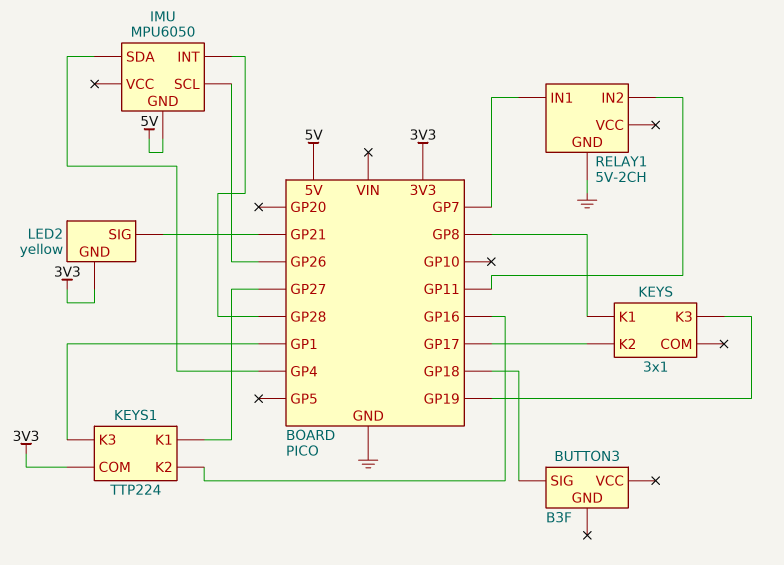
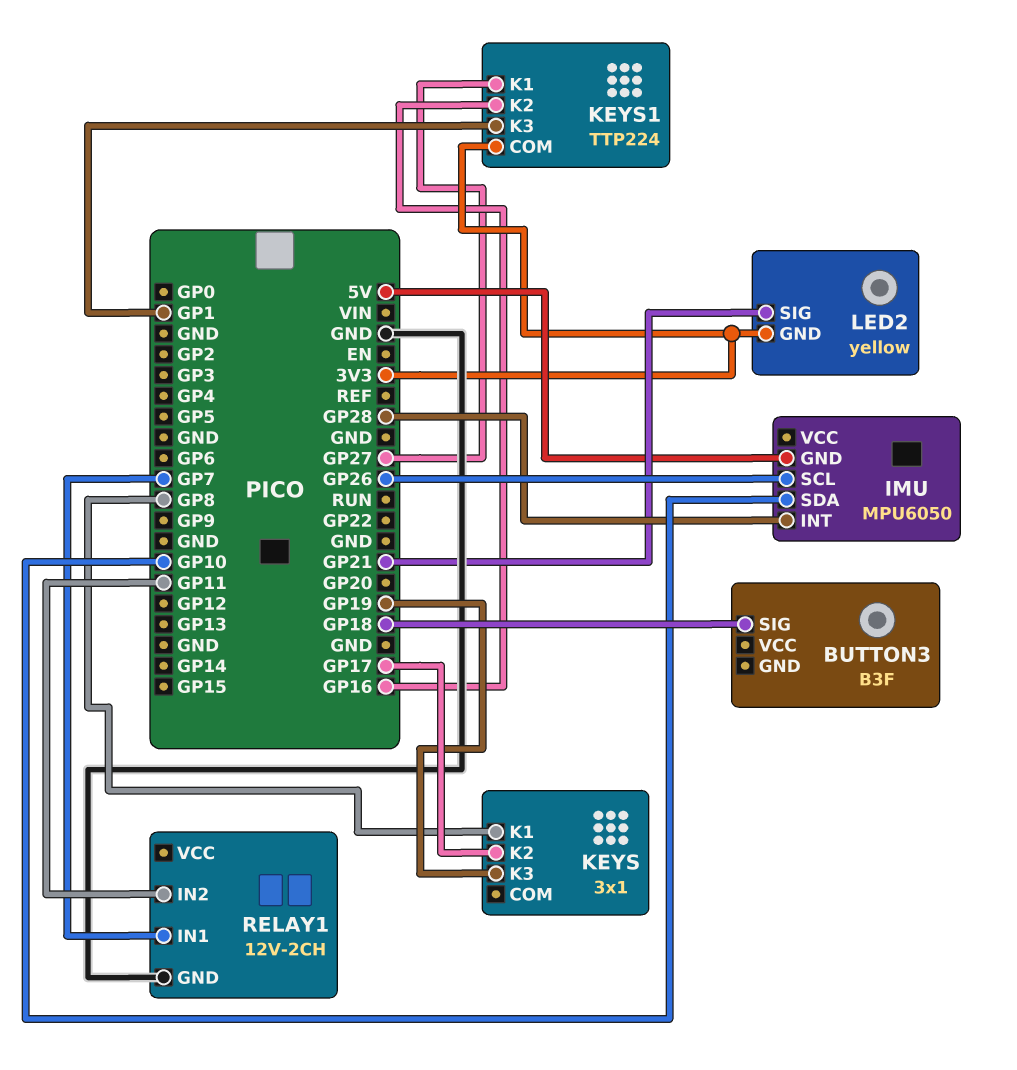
IMU pin SDA: GP4 -> GP10
RELAY1: 5V-2CH -> 12V-2CH

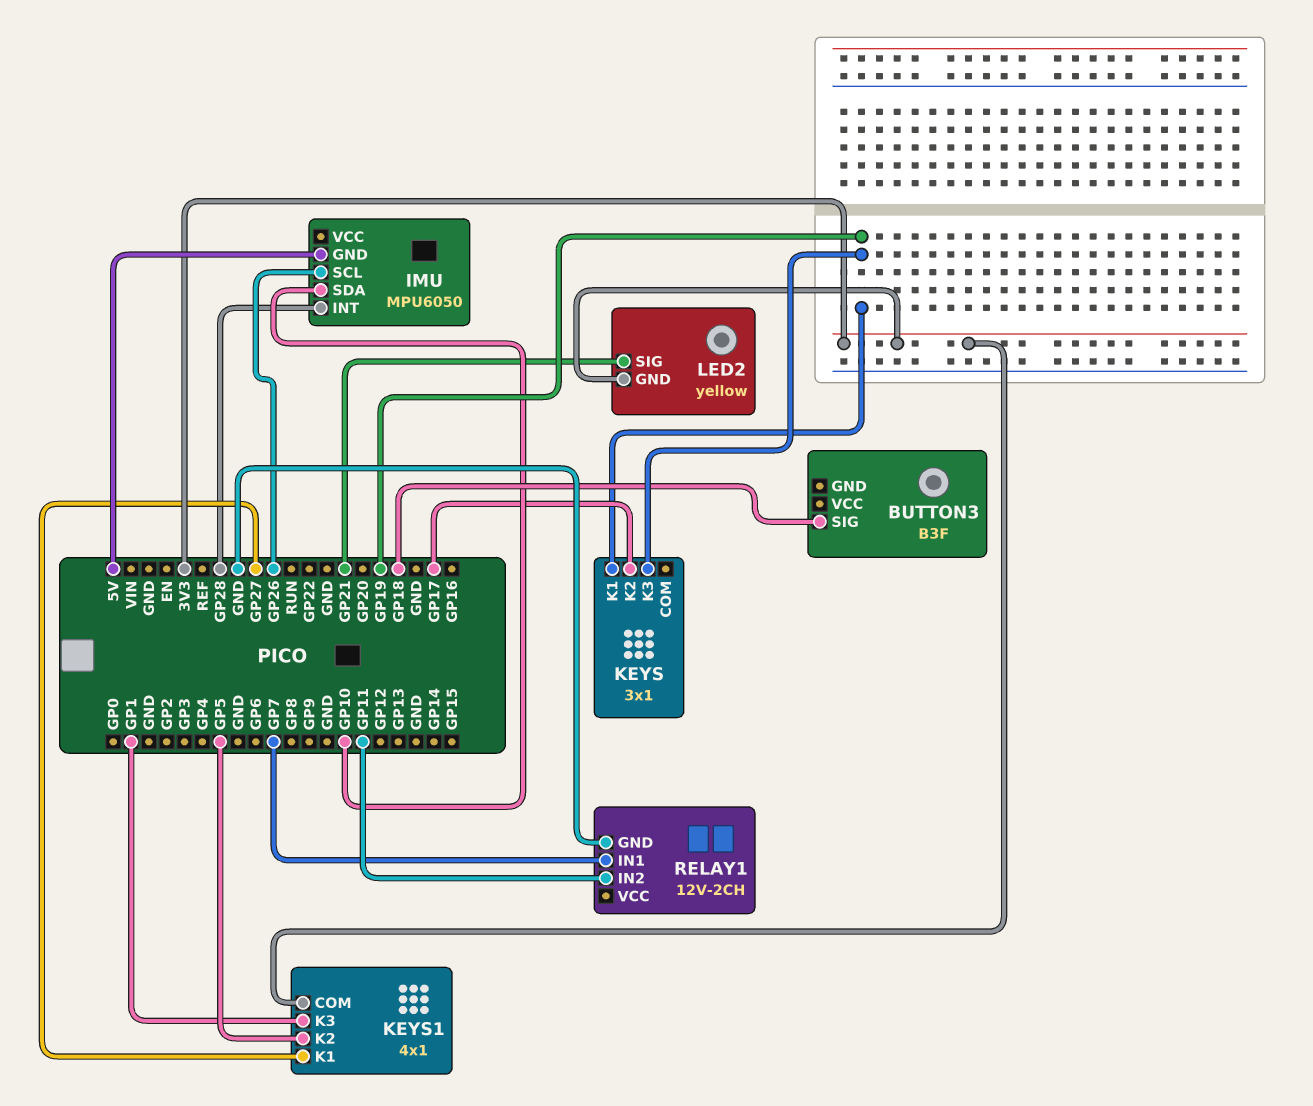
KEYS pin K1: GP8 -> GP19
KEYS1: TTP224 -> 4x1
KEYS1 pin K2: GP16 -> GP5

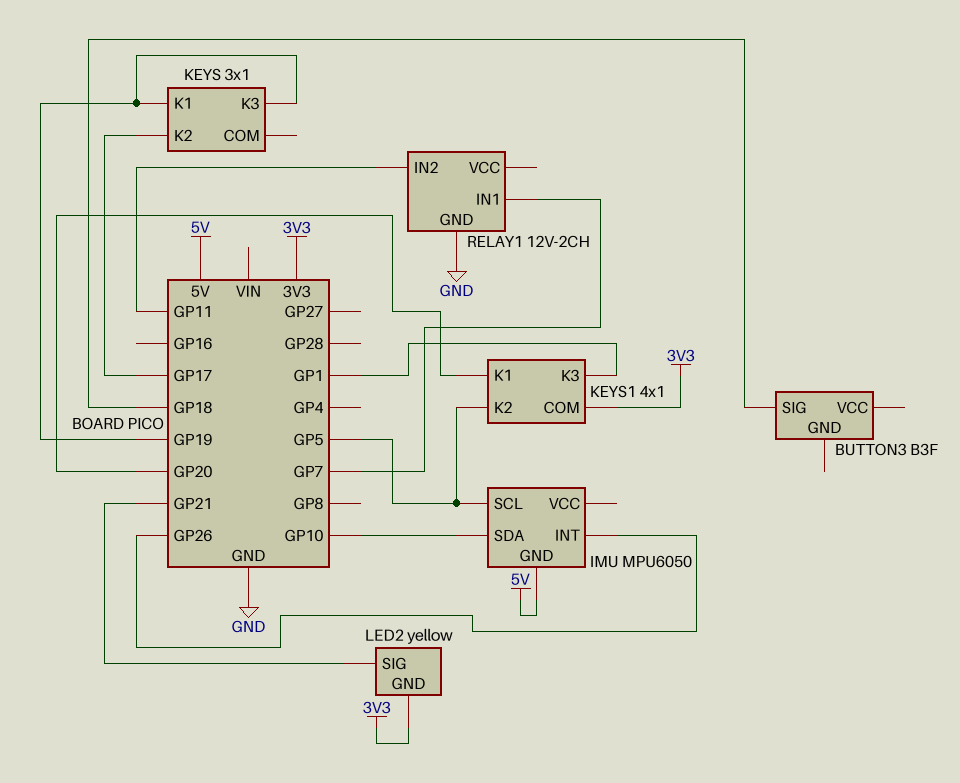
IMU pin INT: GP28 -> GP26
IMU pin SCL: GP26 -> GP5
KEYS1 pin K1: GP27 -> GP20

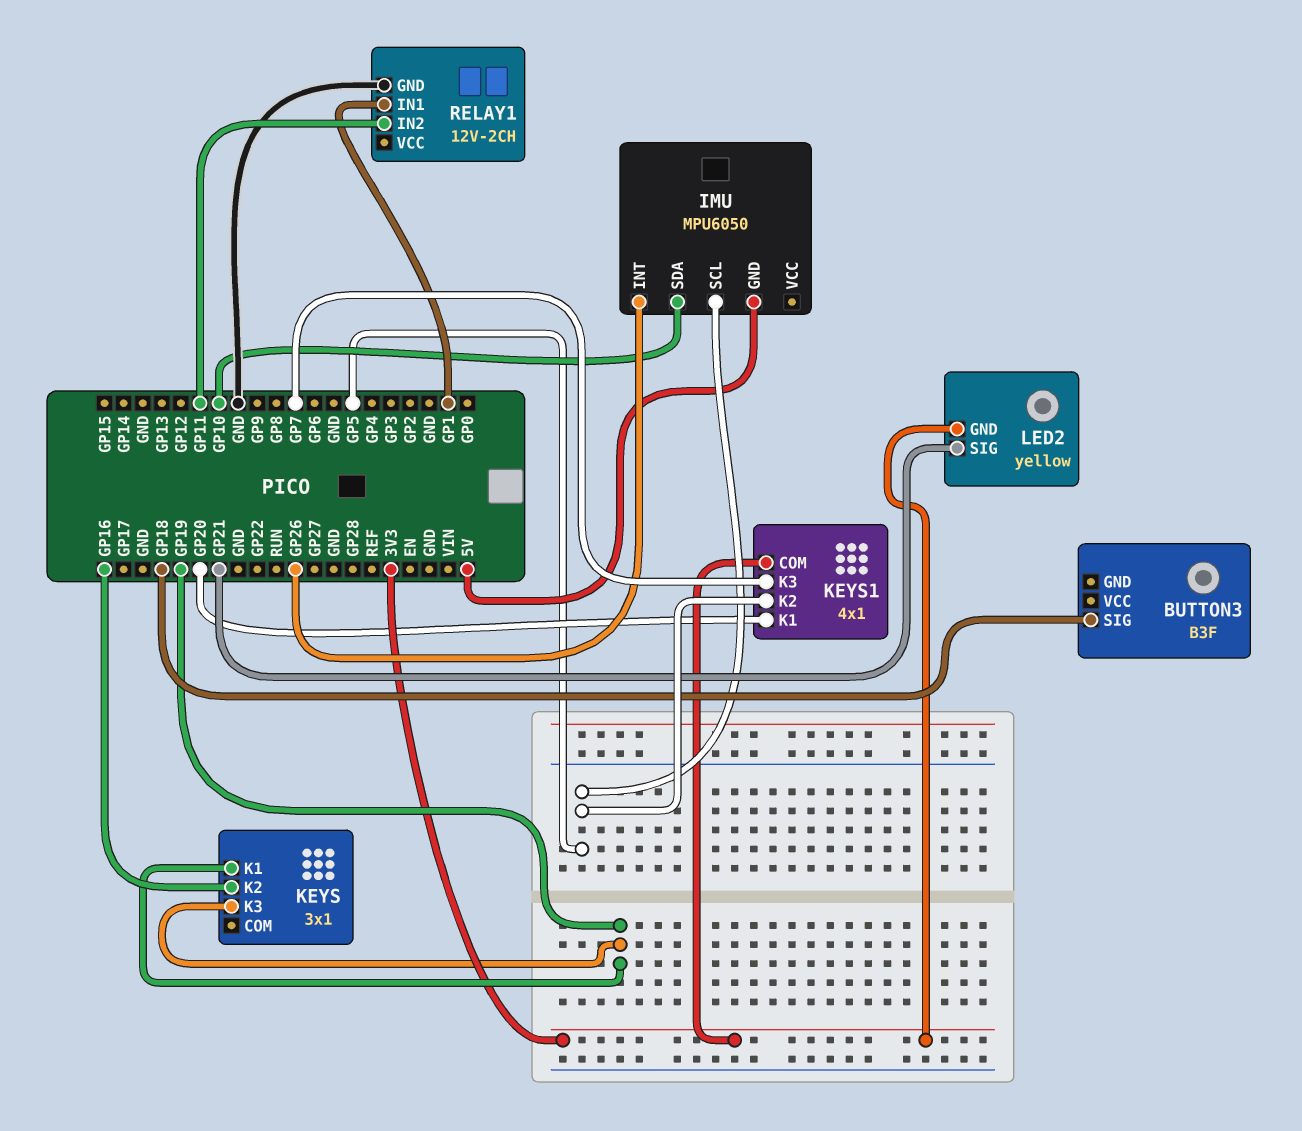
KEYS pin K2: GP17 -> GP16
KEYS1 pin K3: GP1 -> GP7
RELAY1 pin IN1: GP7 -> GP1

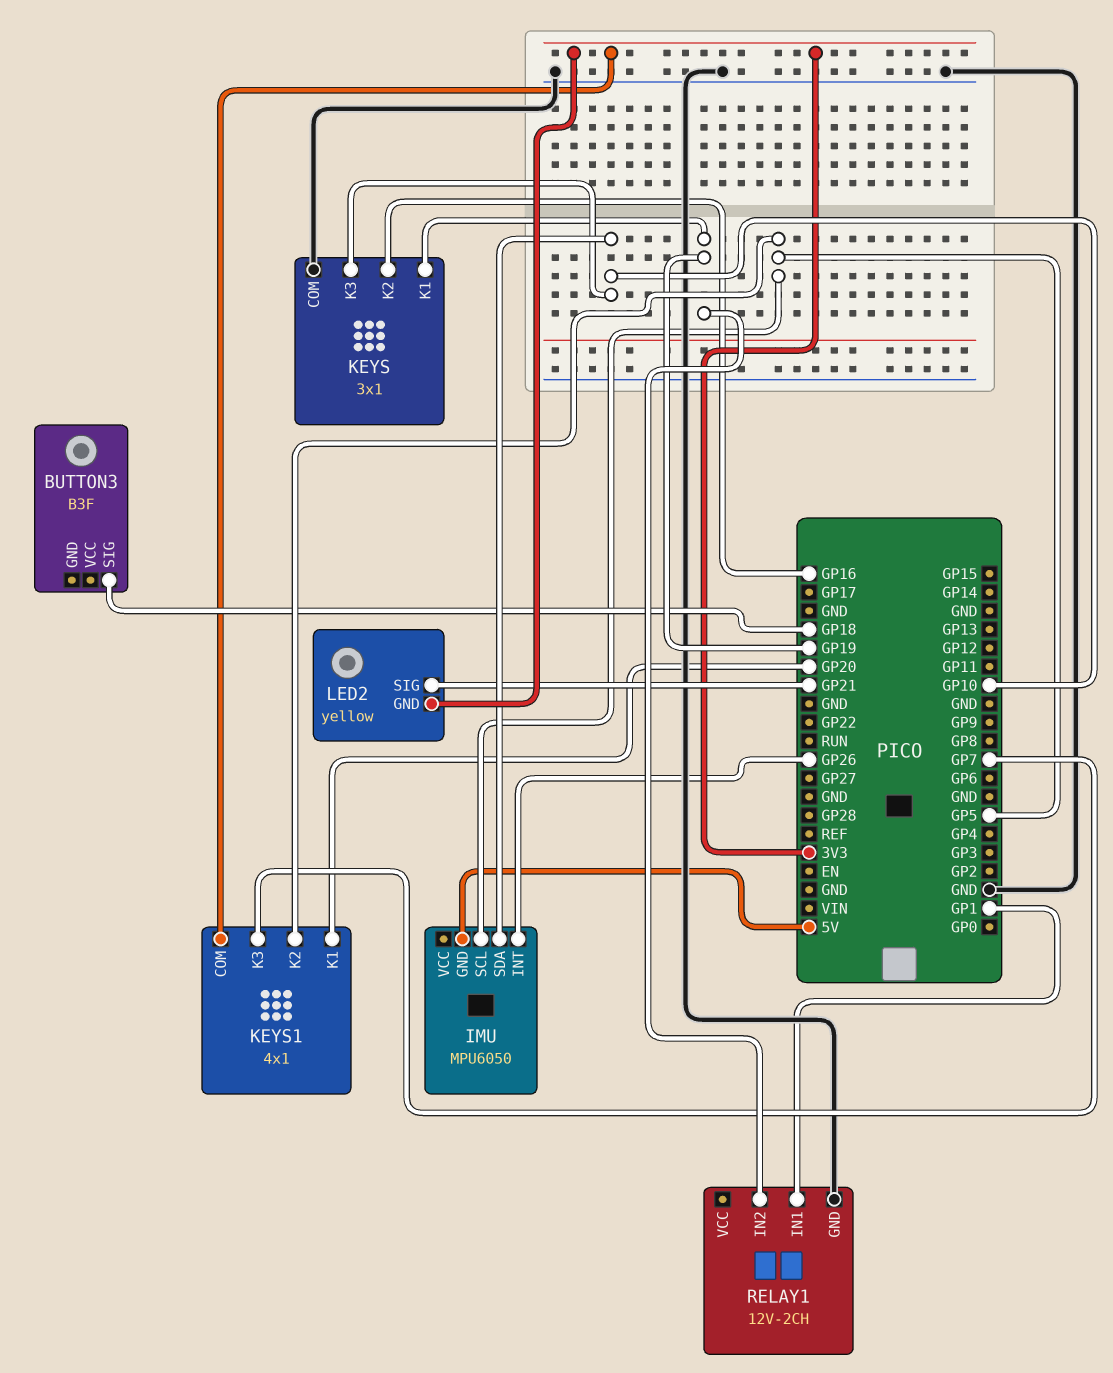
KEYS pin COM: none -> GND
KEYS pin K3: GP19 -> GP10
RELAY1 pin IN2: GP11 -> GP19

